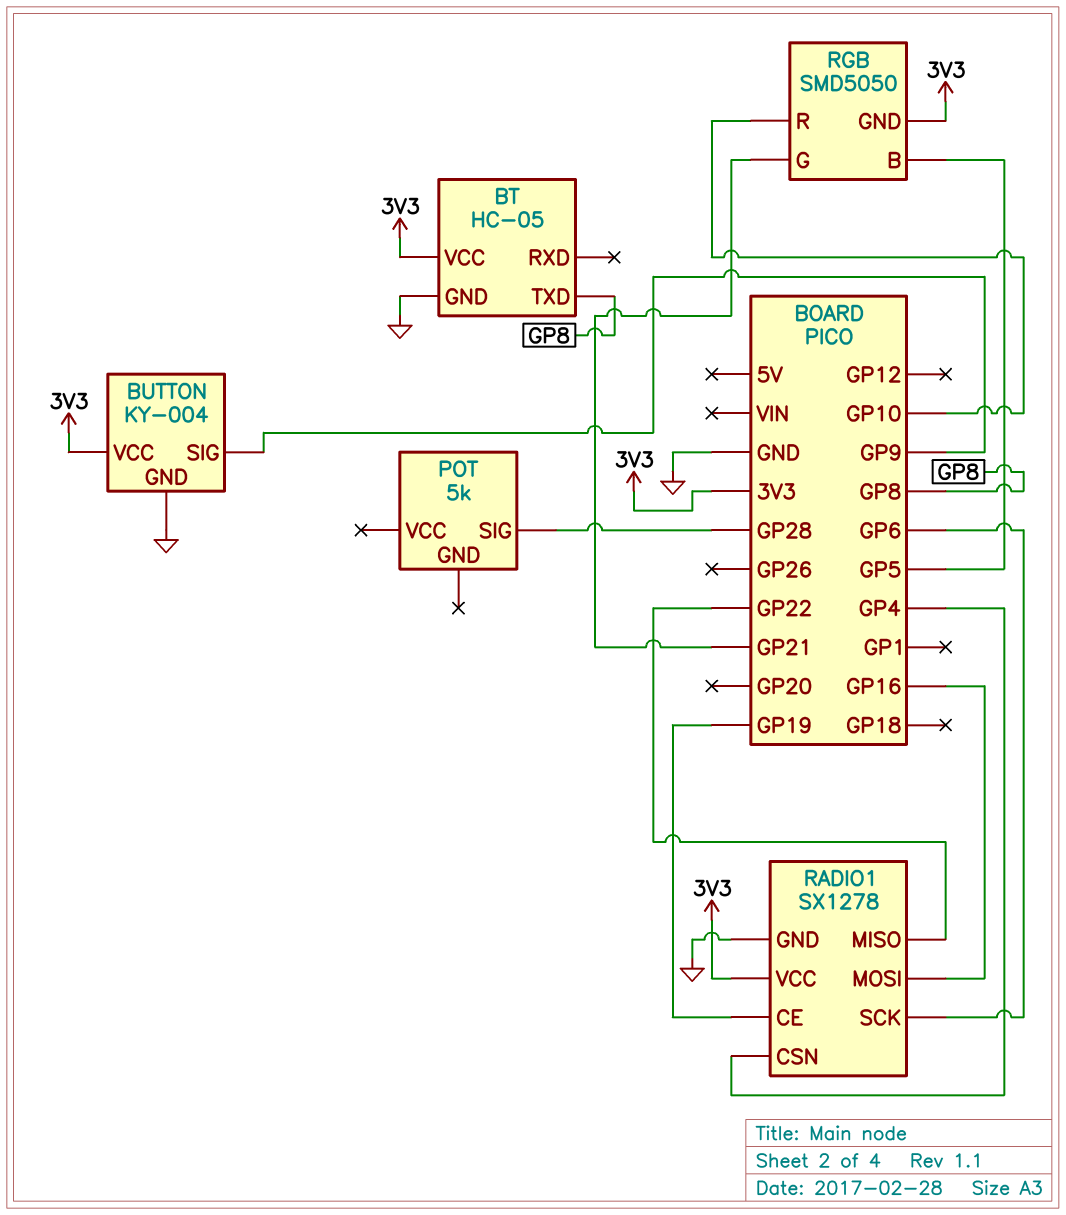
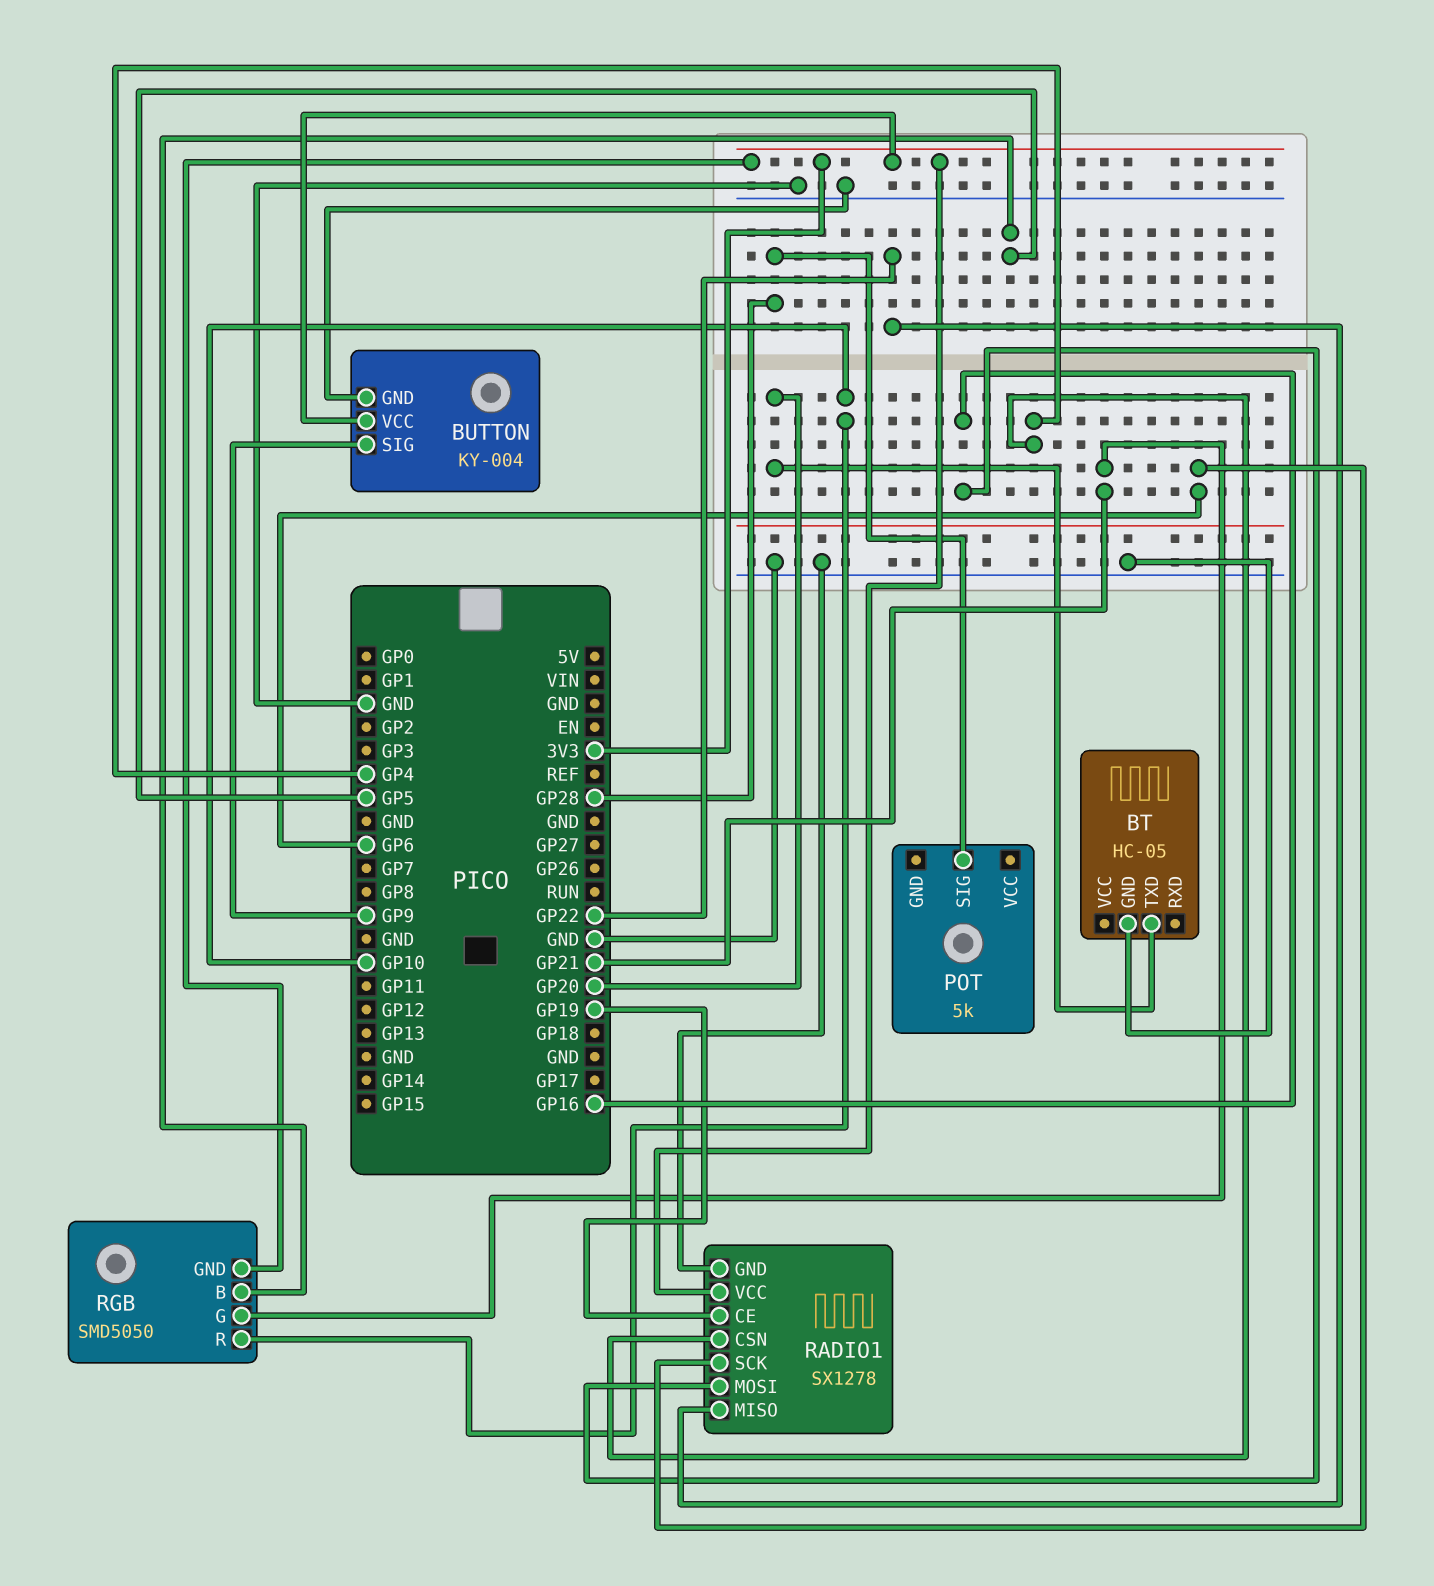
BT pin TXD: GP8 -> GP20
BT pin VCC: 3V3 -> none

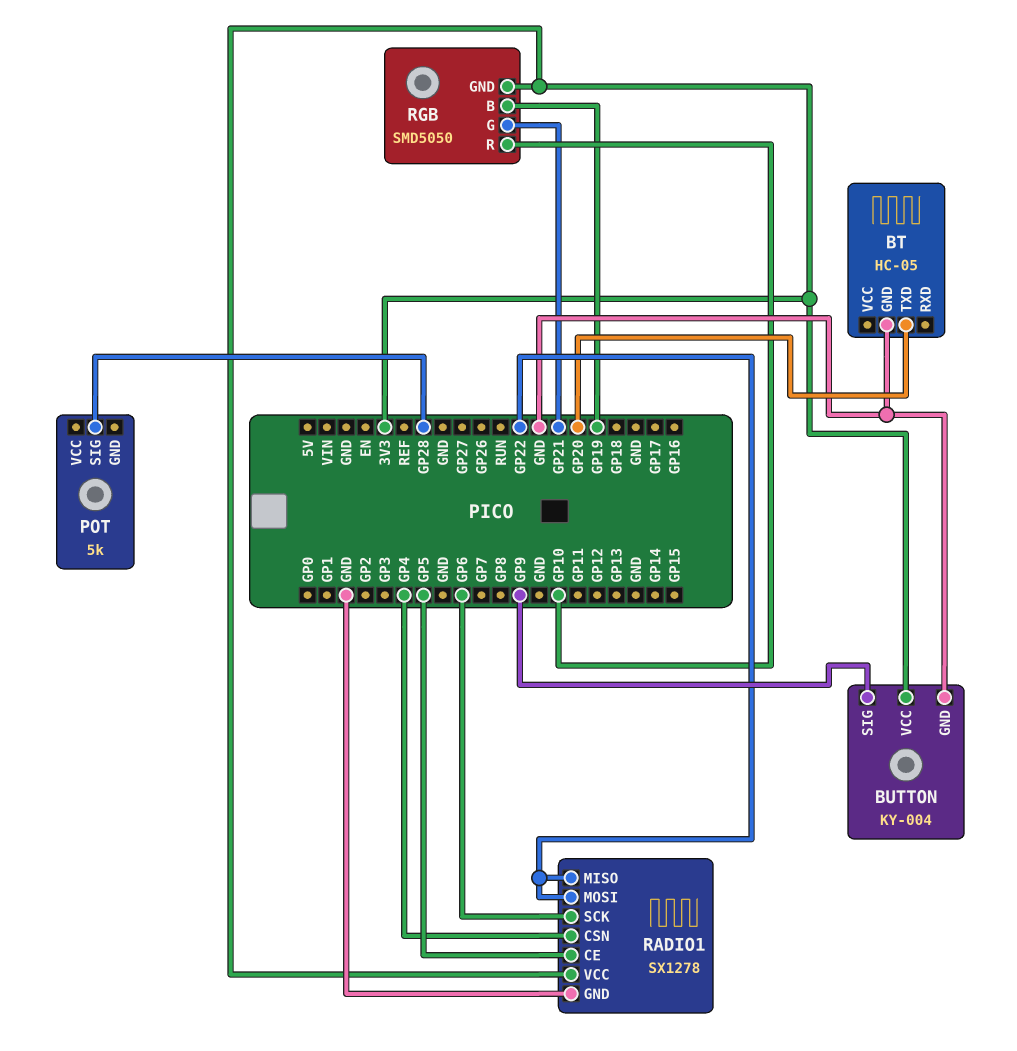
RADIO1 pin CE: GP19 -> GP5
RADIO1 pin MOSI: GP16 -> GP22
RGB pin B: GP5 -> GP19

